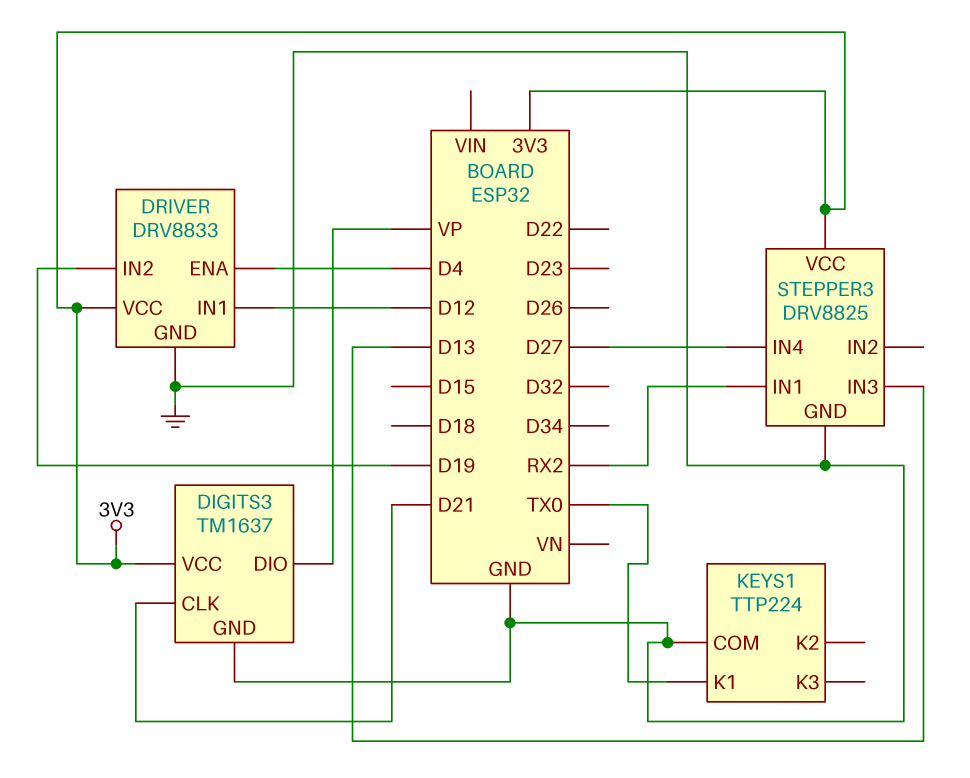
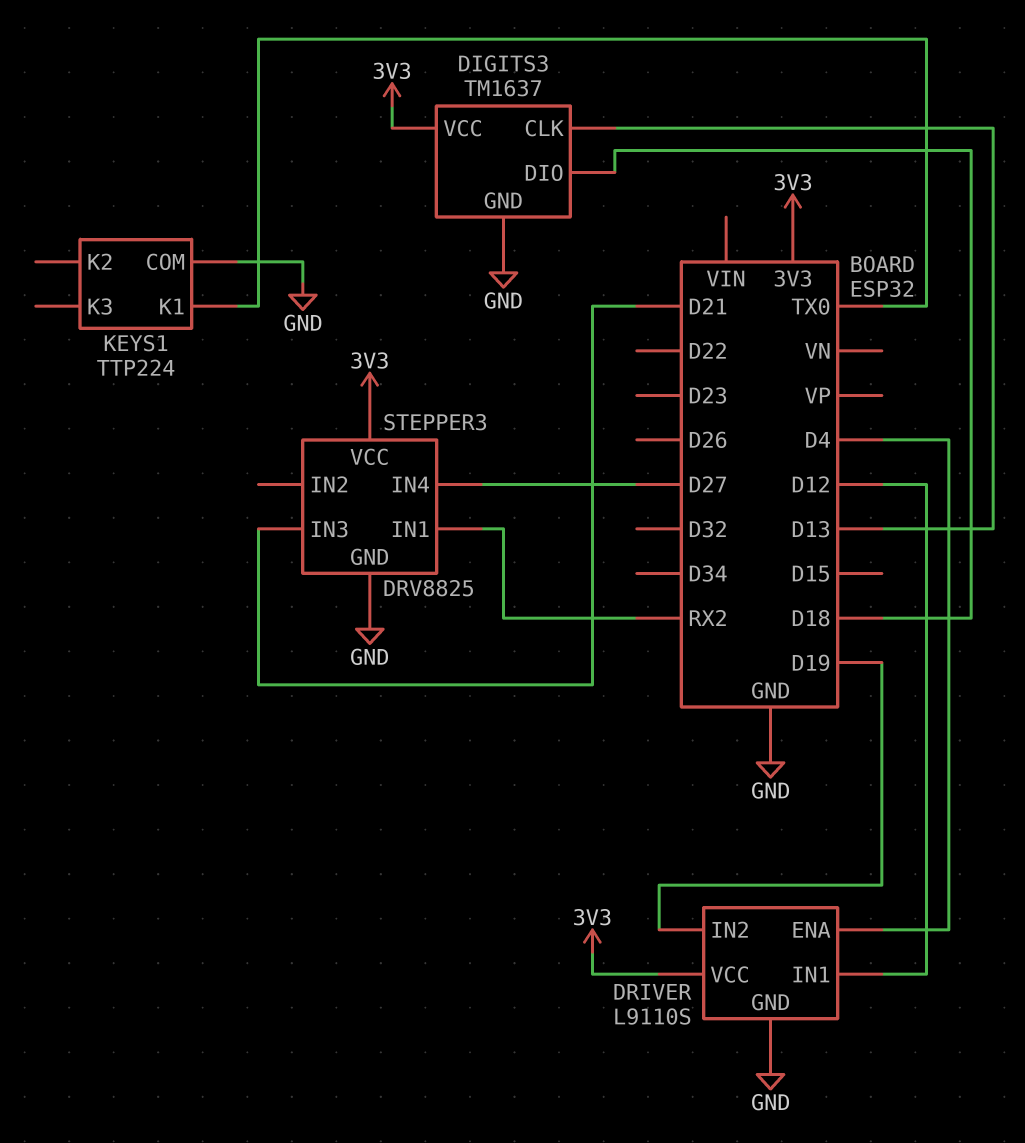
DIGITS3 pin CLK: D21 -> D13
DIGITS3 pin DIO: VP -> D18
DRIVER: DRV8833 -> L9110S
STEPPER3 pin IN3: D13 -> D21

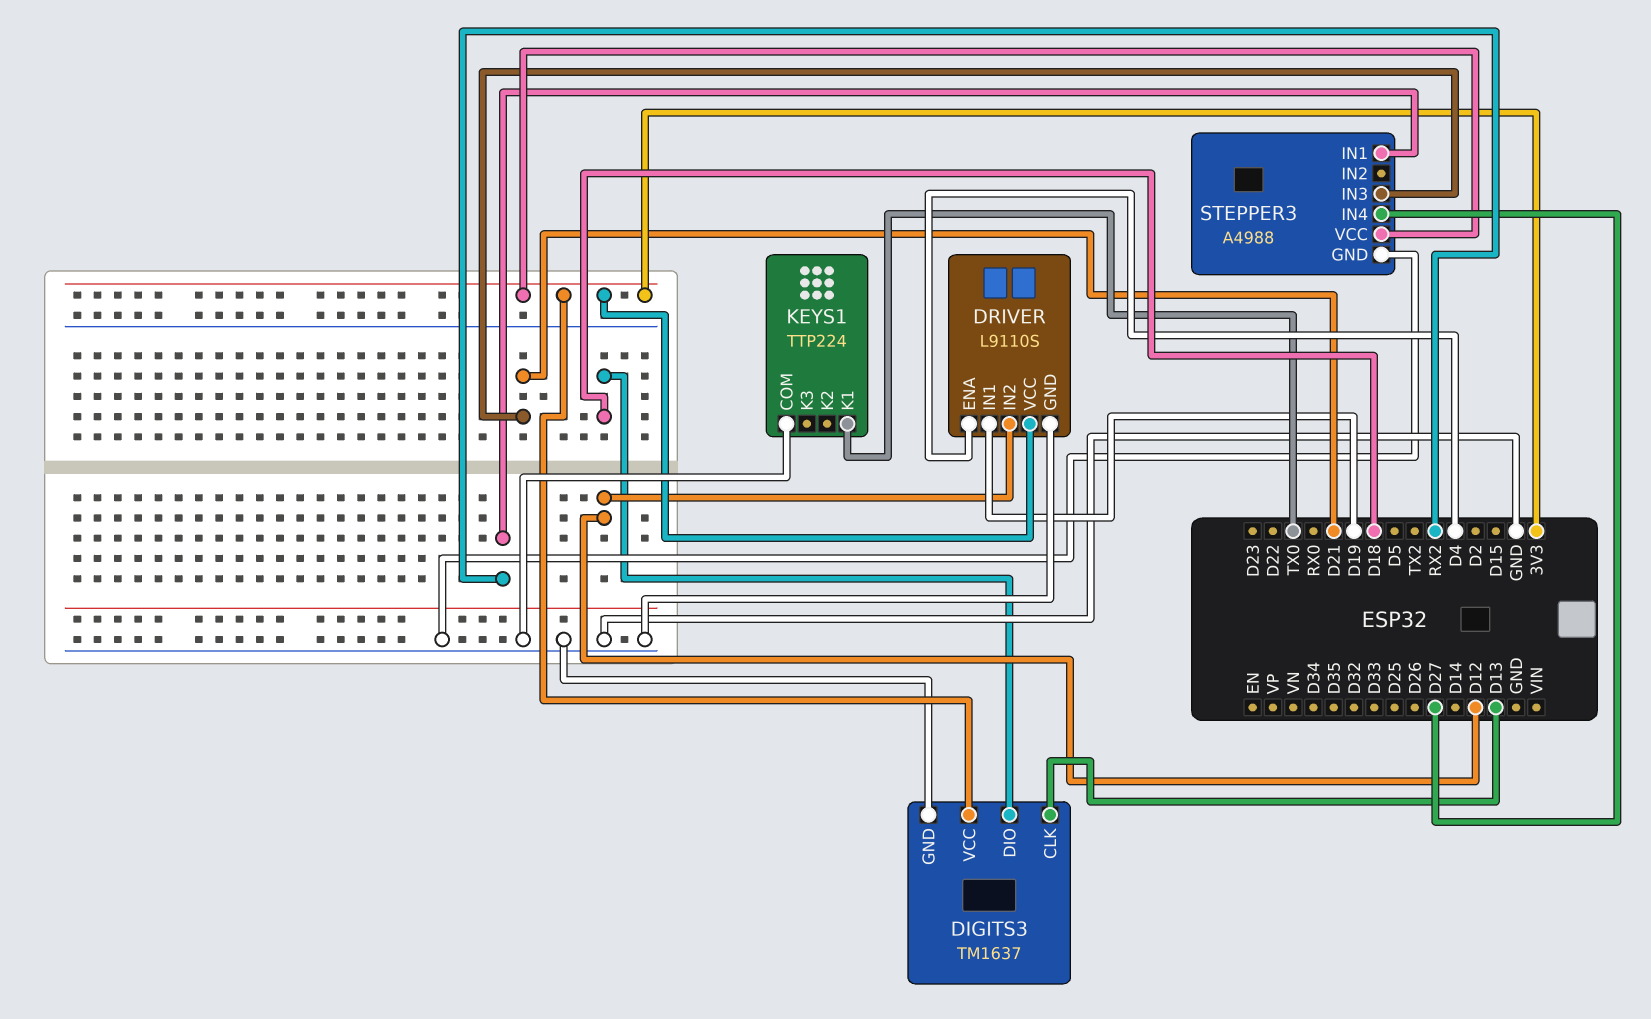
DRIVER pin IN1: D12 -> D19
DRIVER pin IN2: D19 -> D12
STEPPER3: DRV8825 -> A4988

